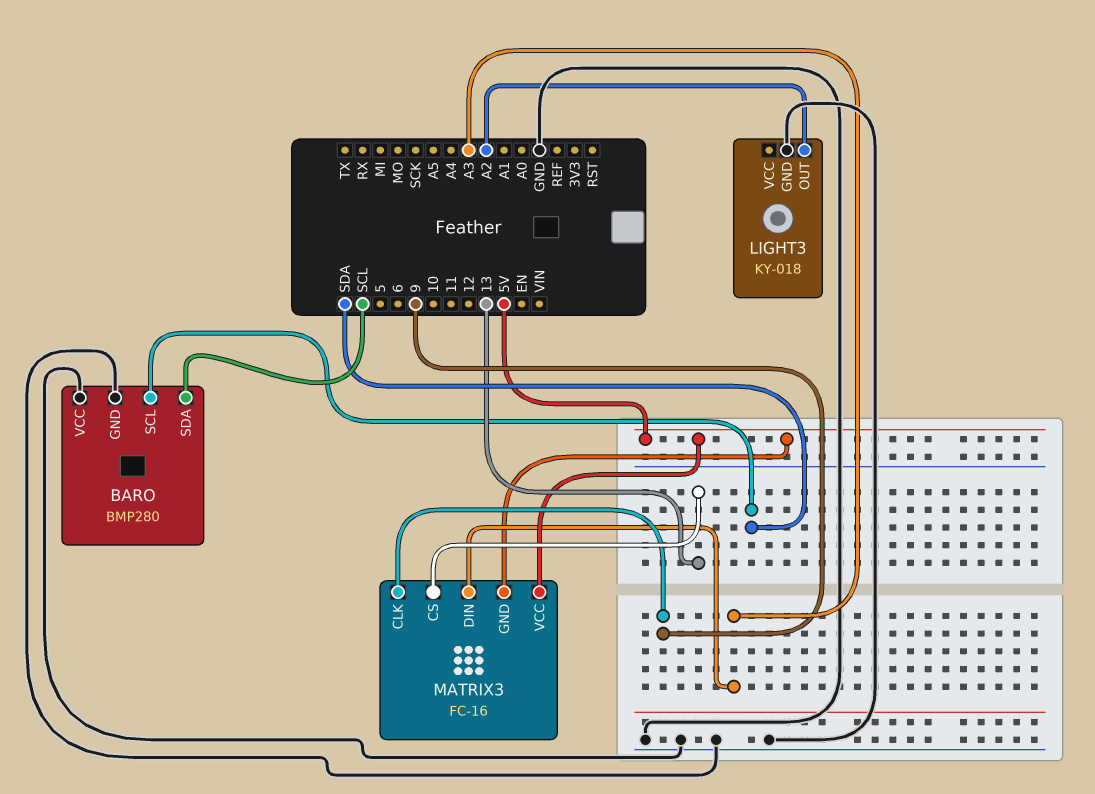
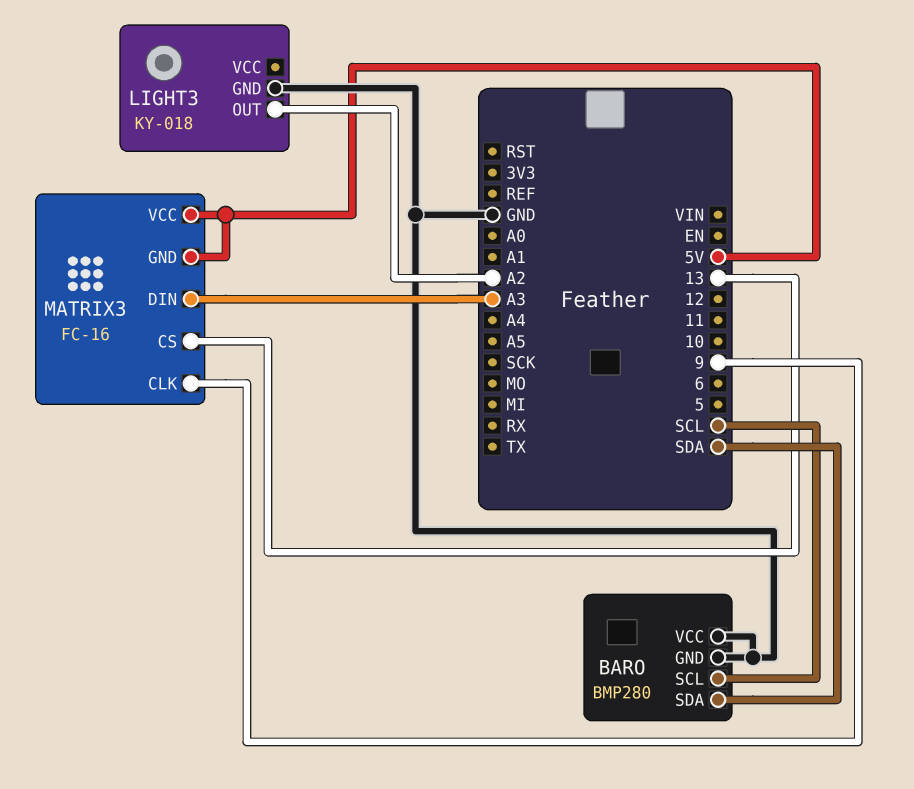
BARO pin SCL: SDA -> SCL
BARO pin SDA: SCL -> SDA

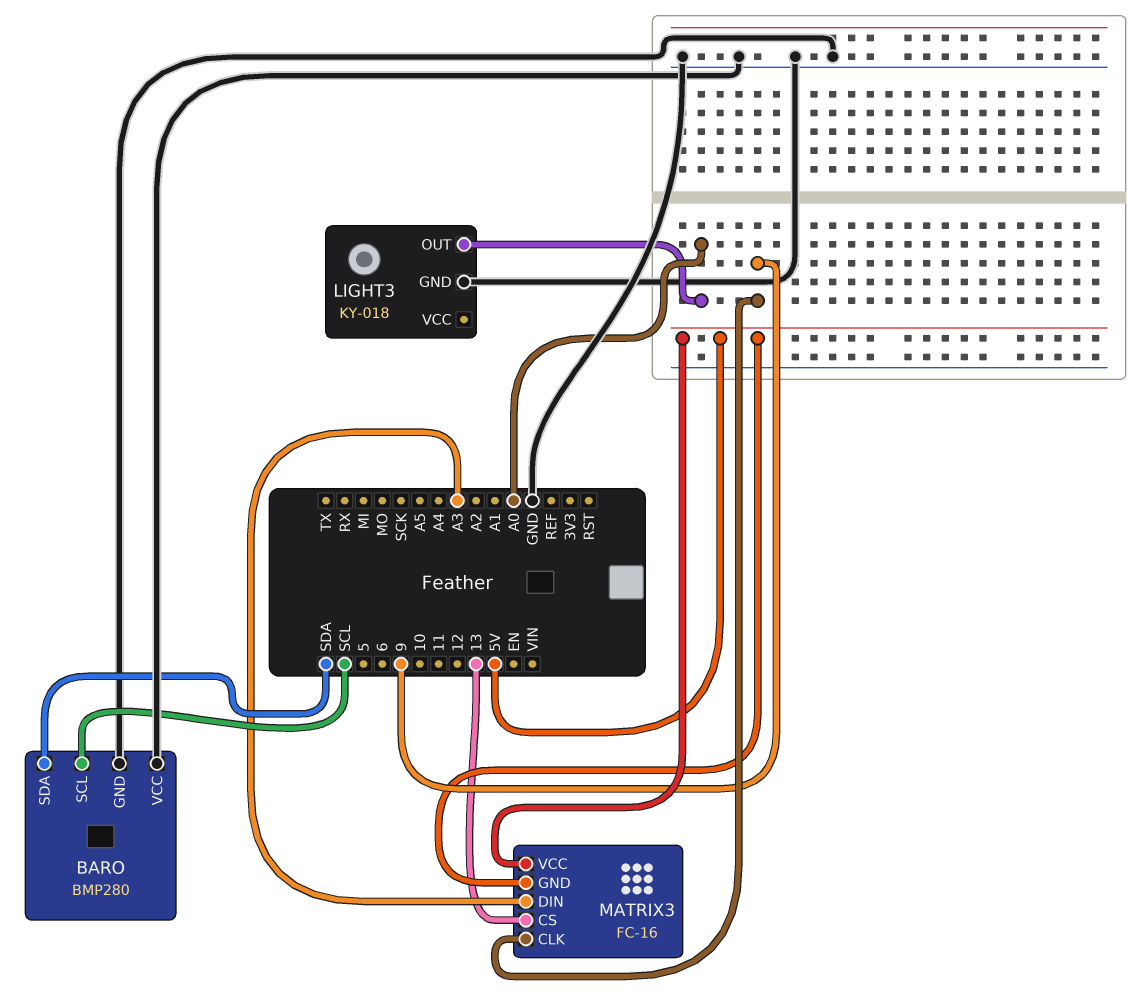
LIGHT3 pin OUT: A2 -> A0

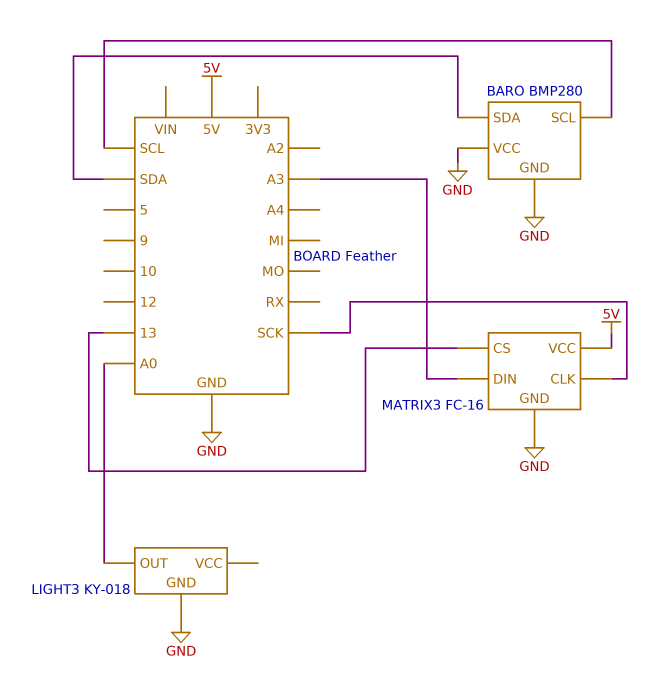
MATRIX3 pin CLK: 9 -> SCK
MATRIX3 pin GND: 5V -> GND

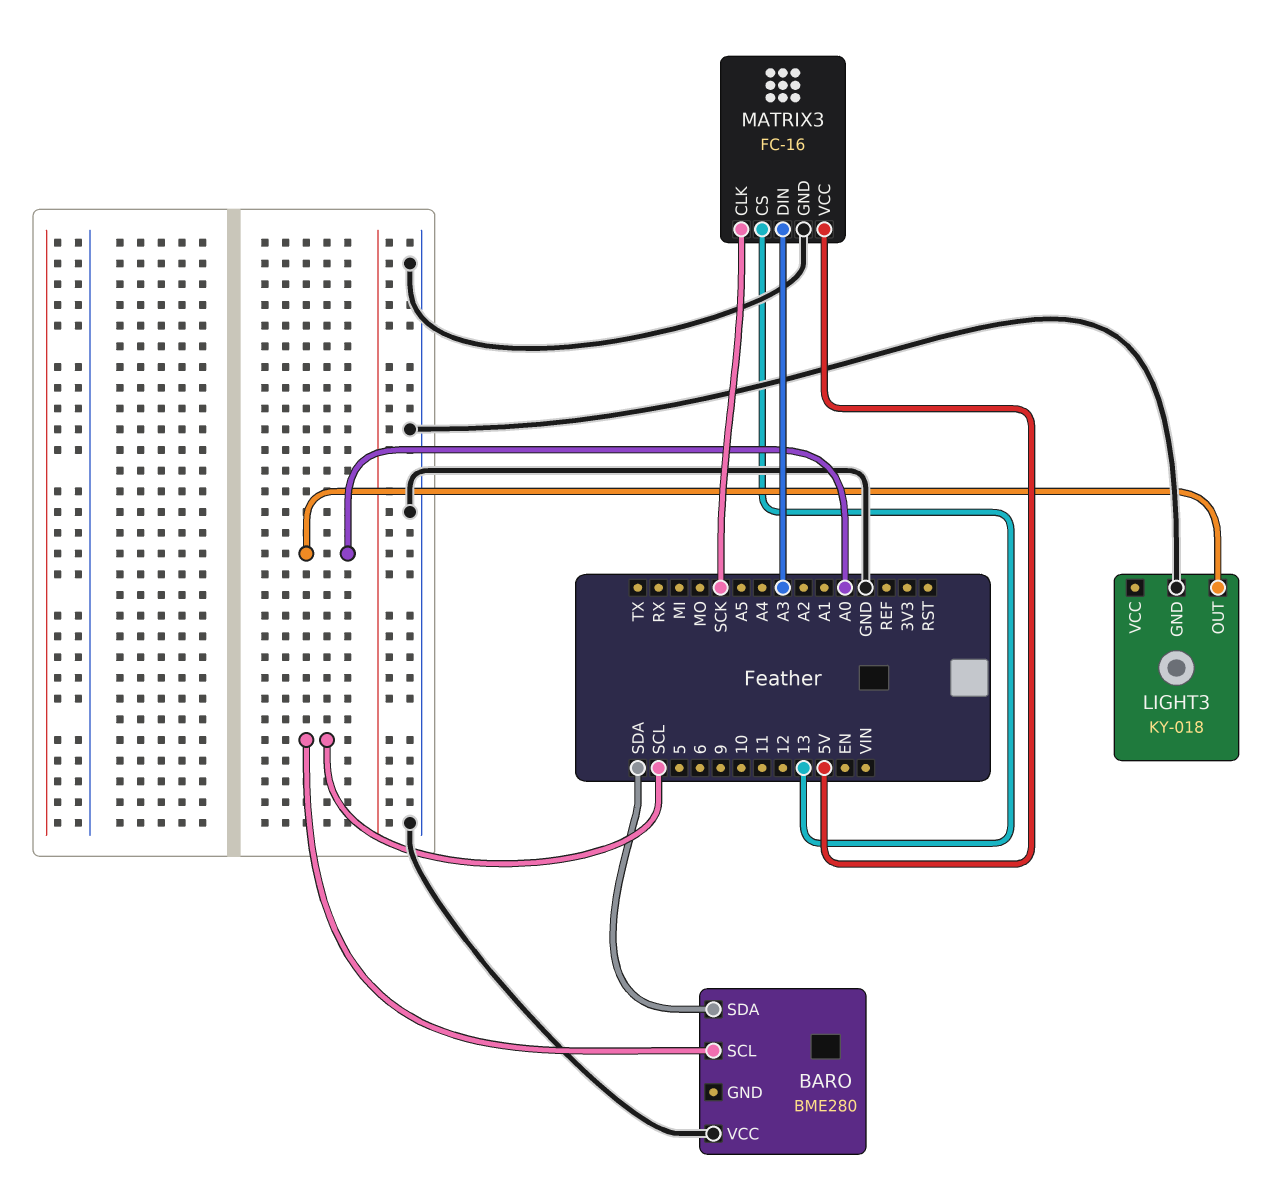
BARO: BMP280 -> BME280
BARO pin GND: GND -> none

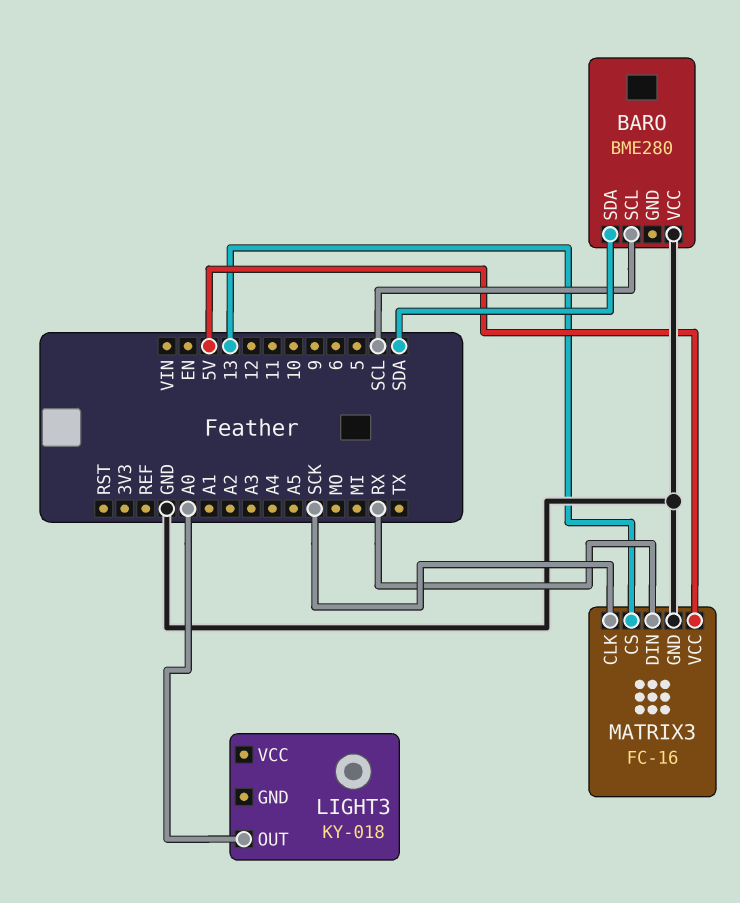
LIGHT3 pin GND: GND -> none
MATRIX3 pin DIN: A3 -> RX

